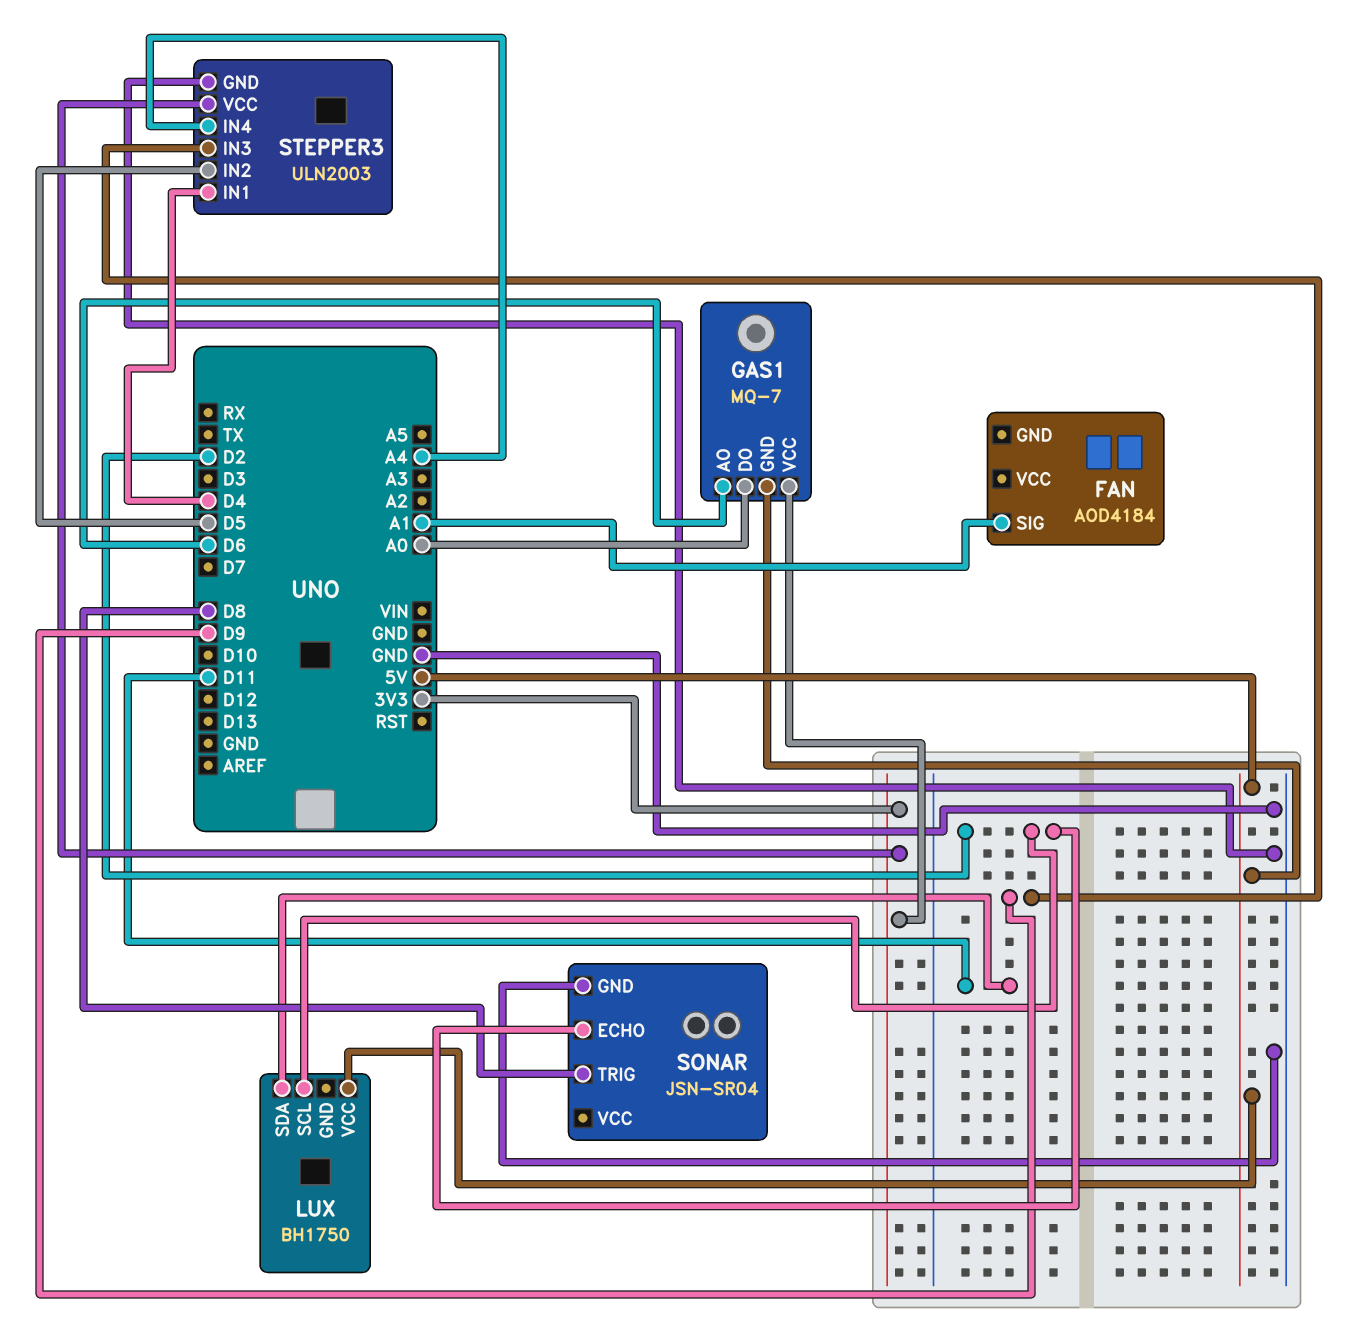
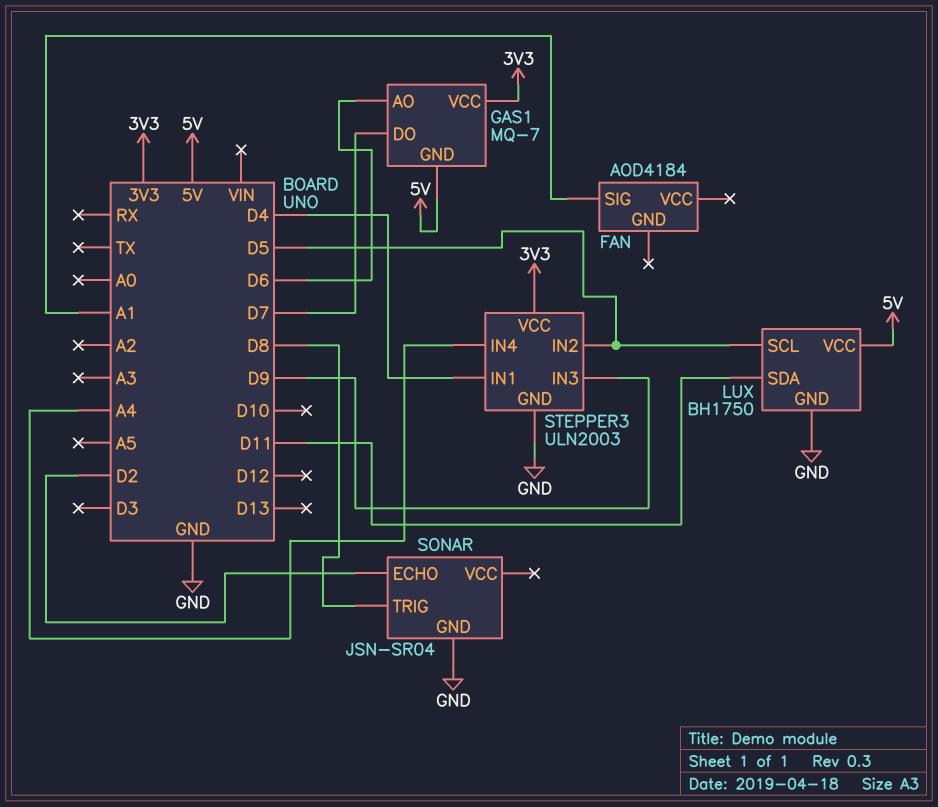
GAS1 pin DO: A0 -> D7
LUX pin GND: none -> GND
LUX pin SCL: D2 -> D5

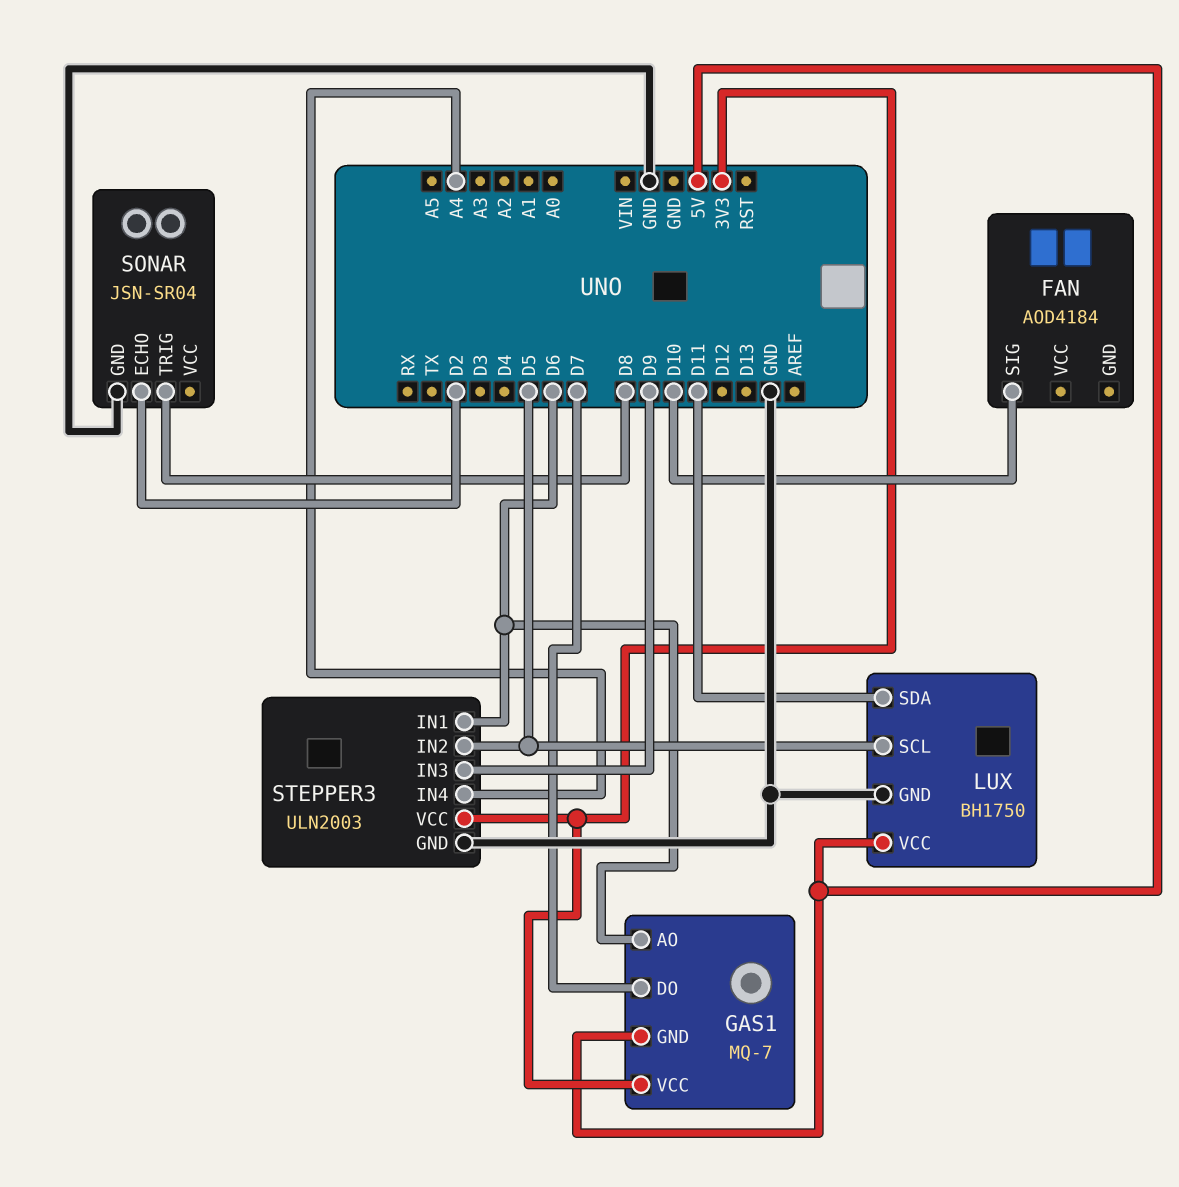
FAN pin SIG: A1 -> D10
STEPPER3 pin IN1: D4 -> D6

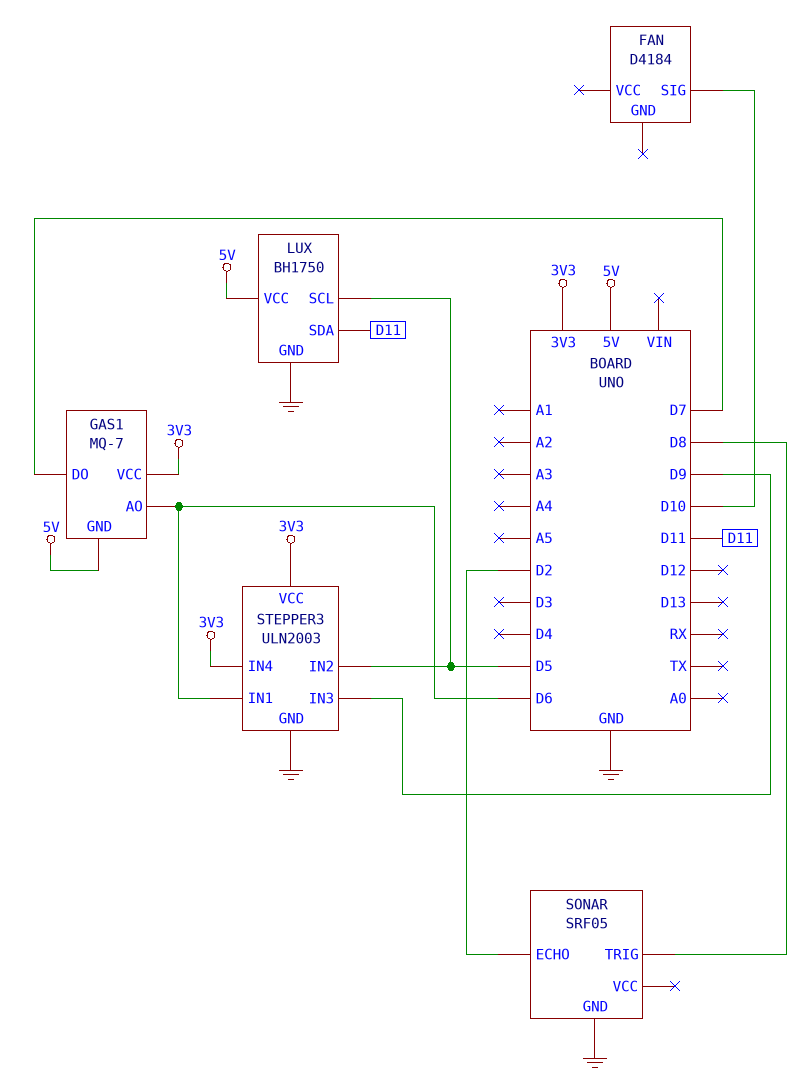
FAN: AOD4184 -> D4184
SONAR: JSN-SR04 -> SRF05
STEPPER3 pin IN4: A4 -> 3V3

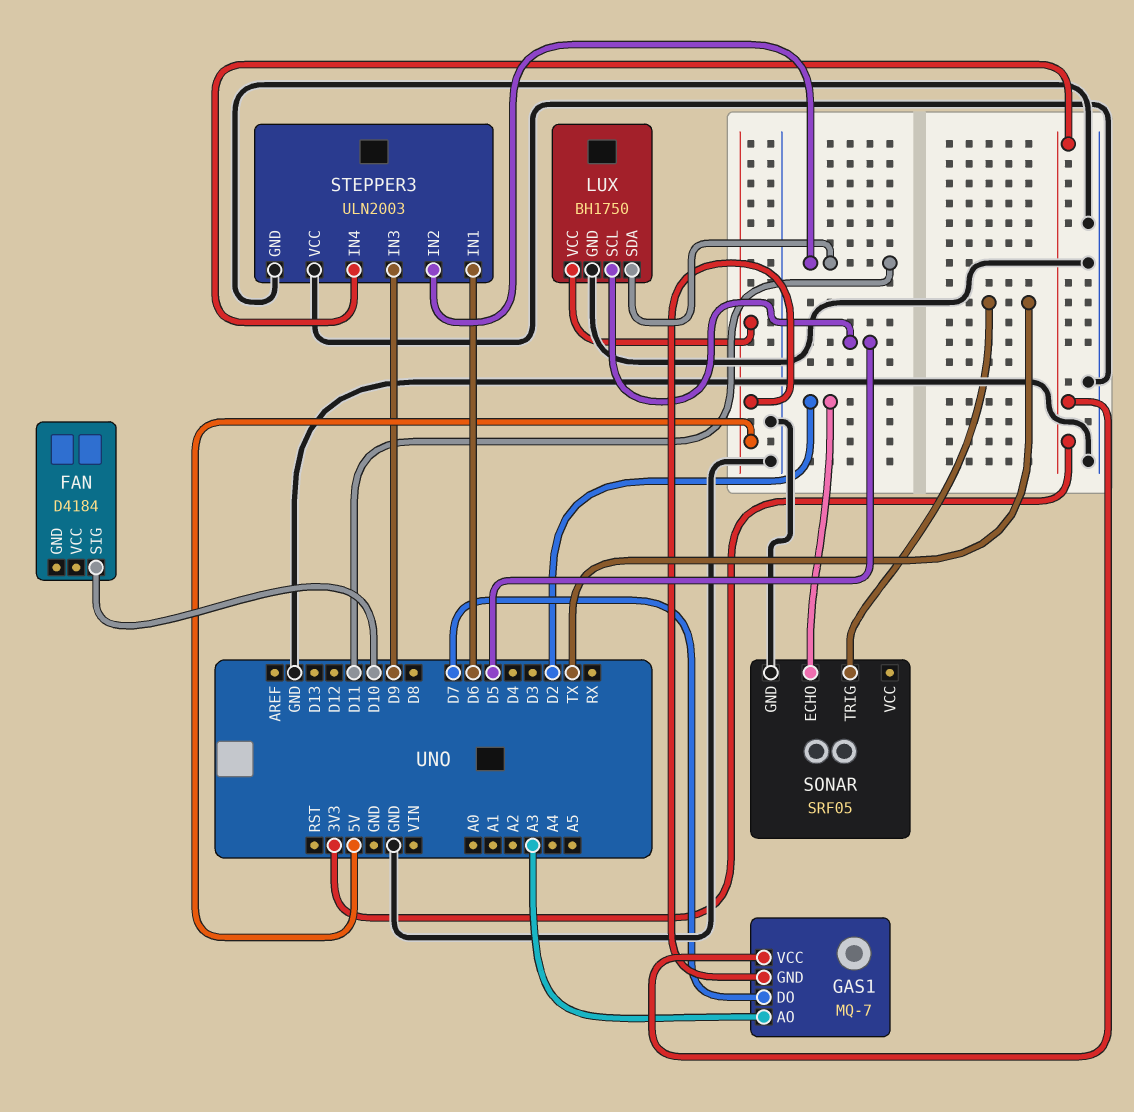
GAS1 pin AO: D6 -> A3
SONAR pin TRIG: D8 -> TX
STEPPER3 pin IN2: D5 -> D11
STEPPER3 pin VCC: 3V3 -> GND

